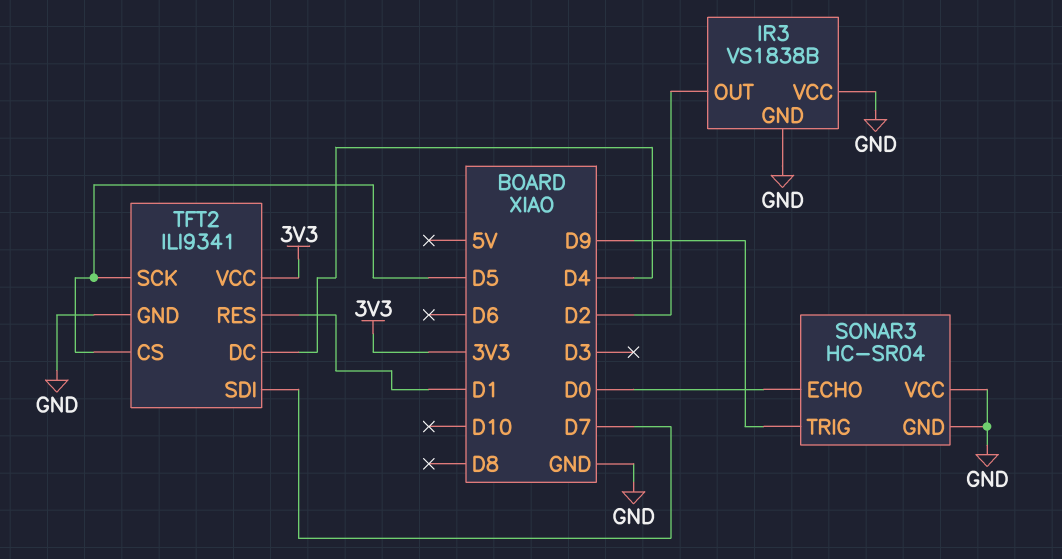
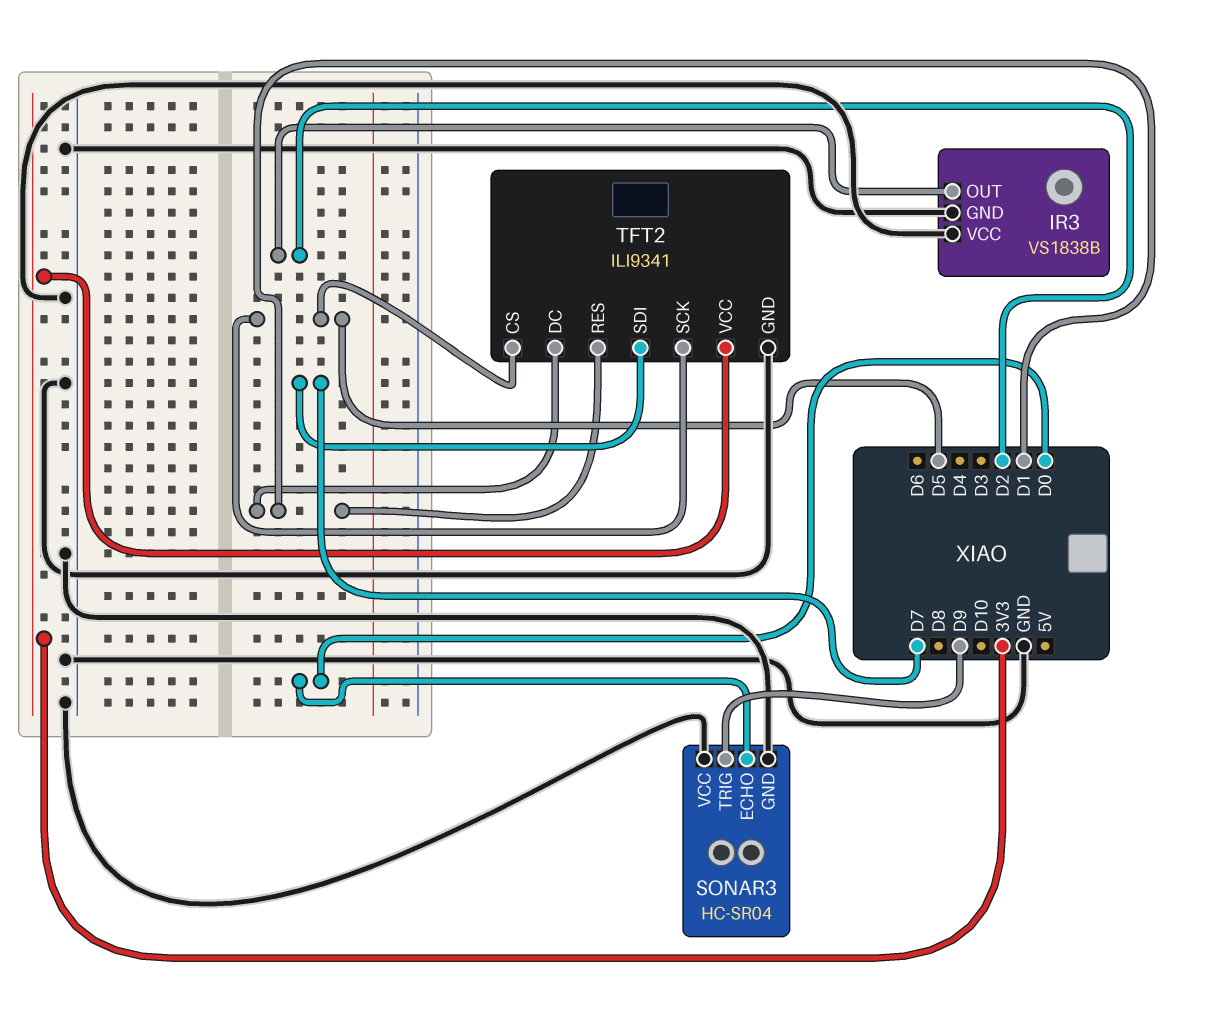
TFT2 pin DC: D4 -> D1

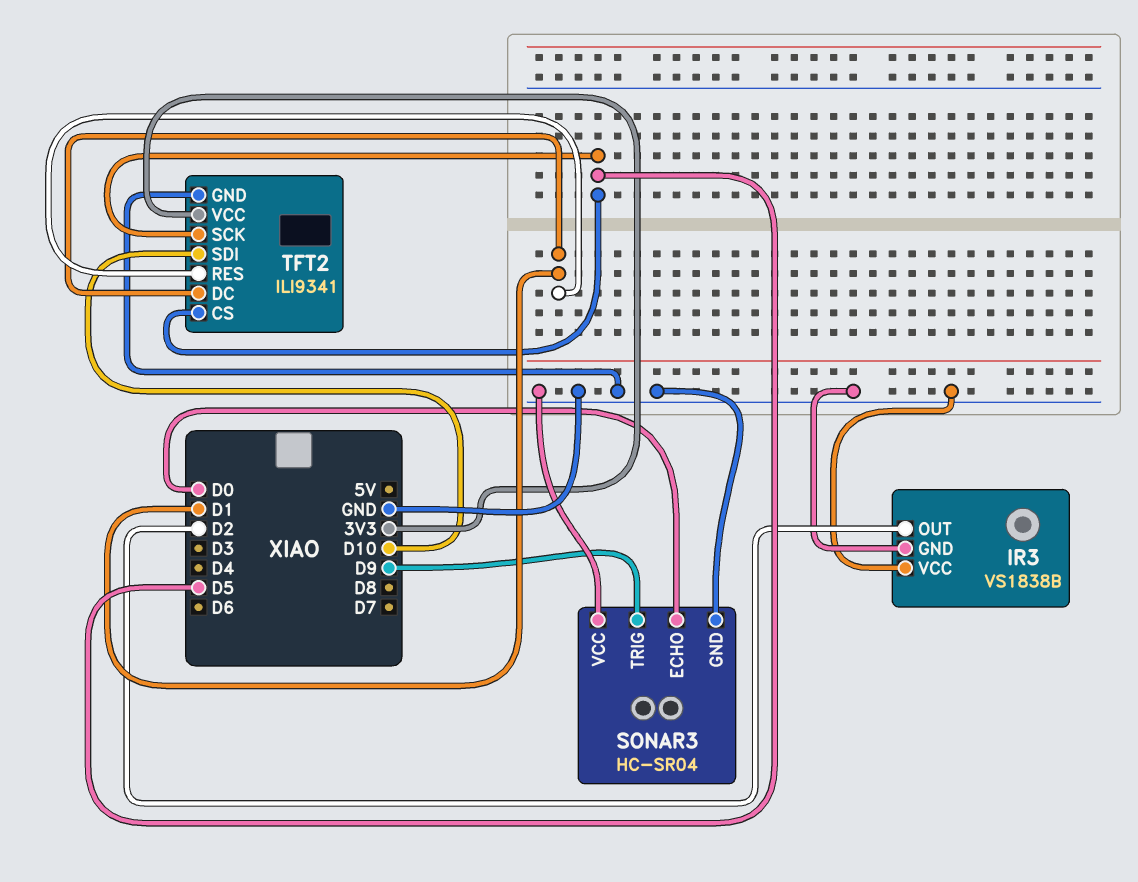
TFT2 pin SDI: D7 -> D10

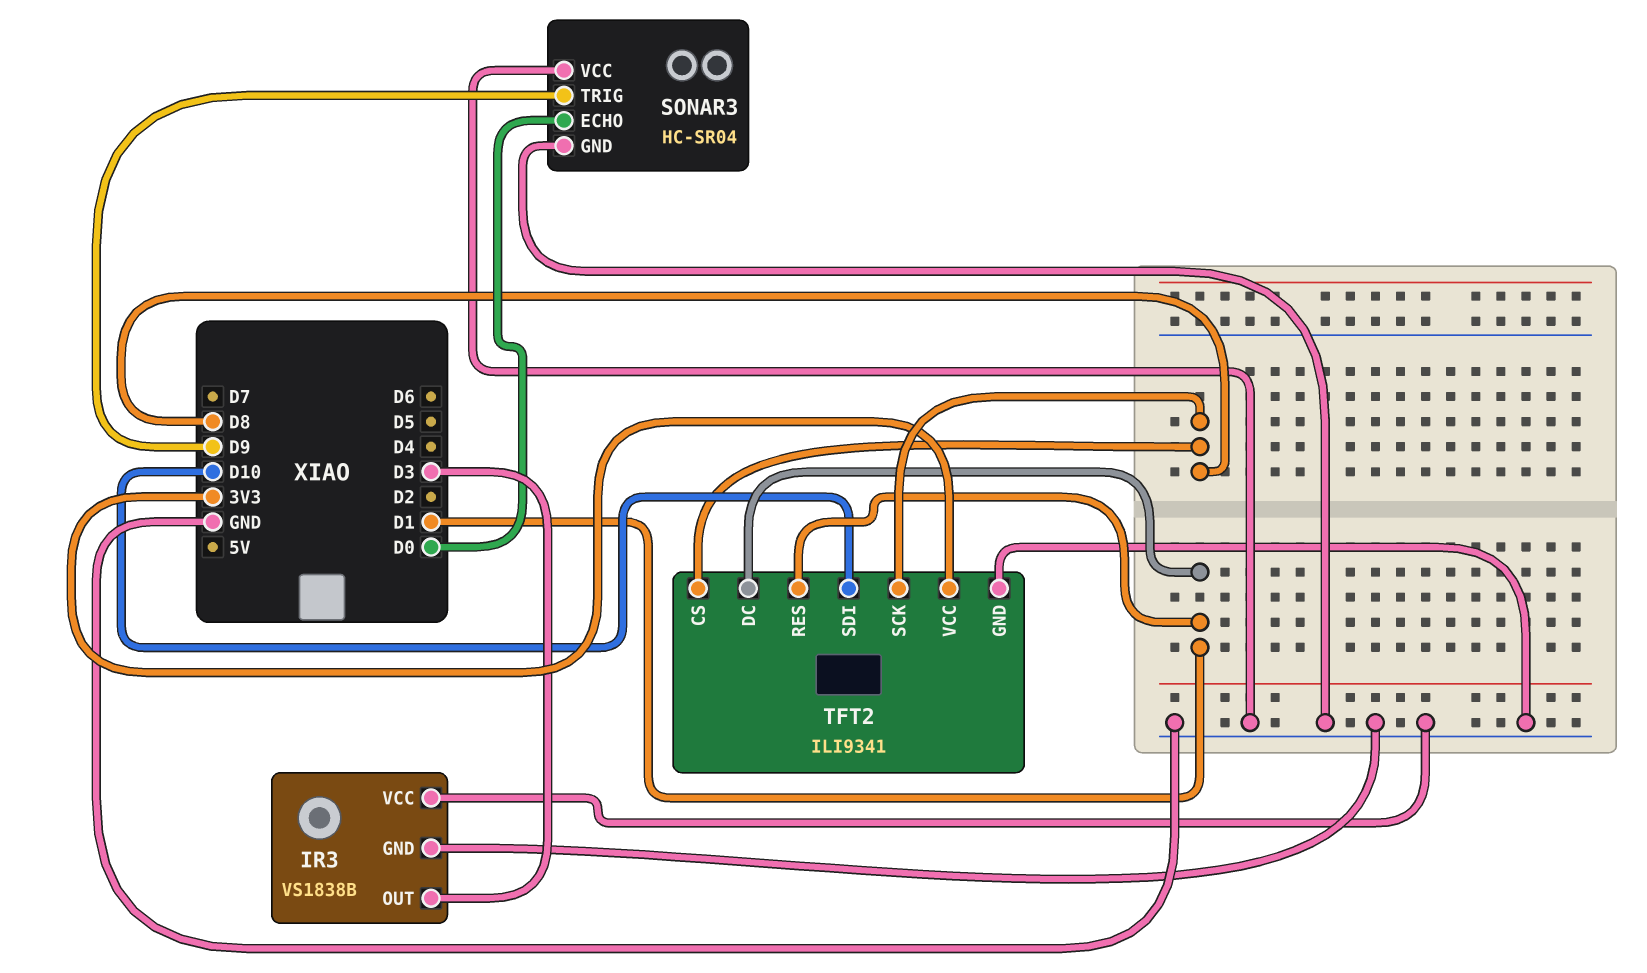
IR3 pin OUT: D2 -> D3
TFT2 pin CS: D5 -> D8
TFT2 pin SCK: D5 -> D8

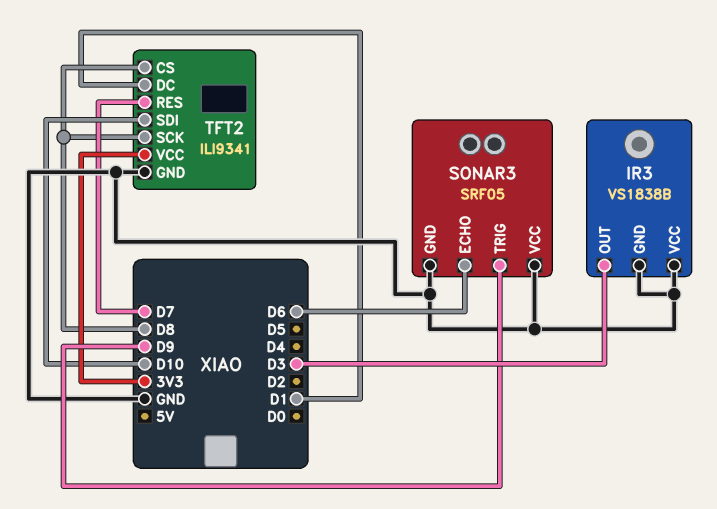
SONAR3: HC-SR04 -> SRF05
SONAR3 pin ECHO: D0 -> D6
TFT2 pin RES: D1 -> D7

